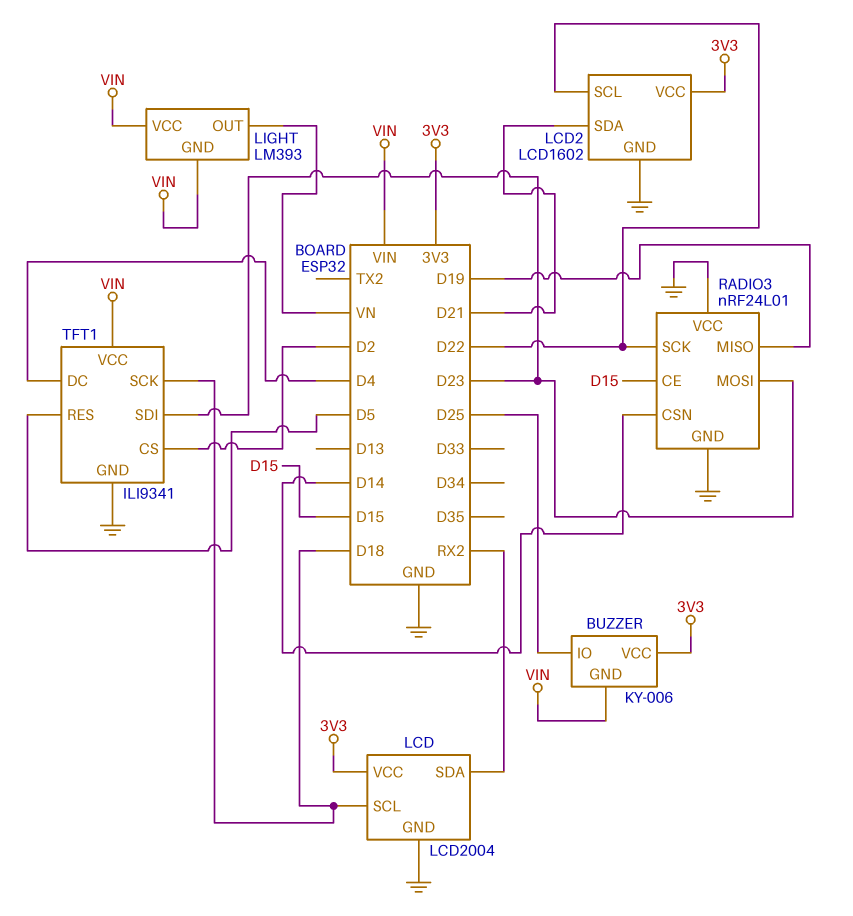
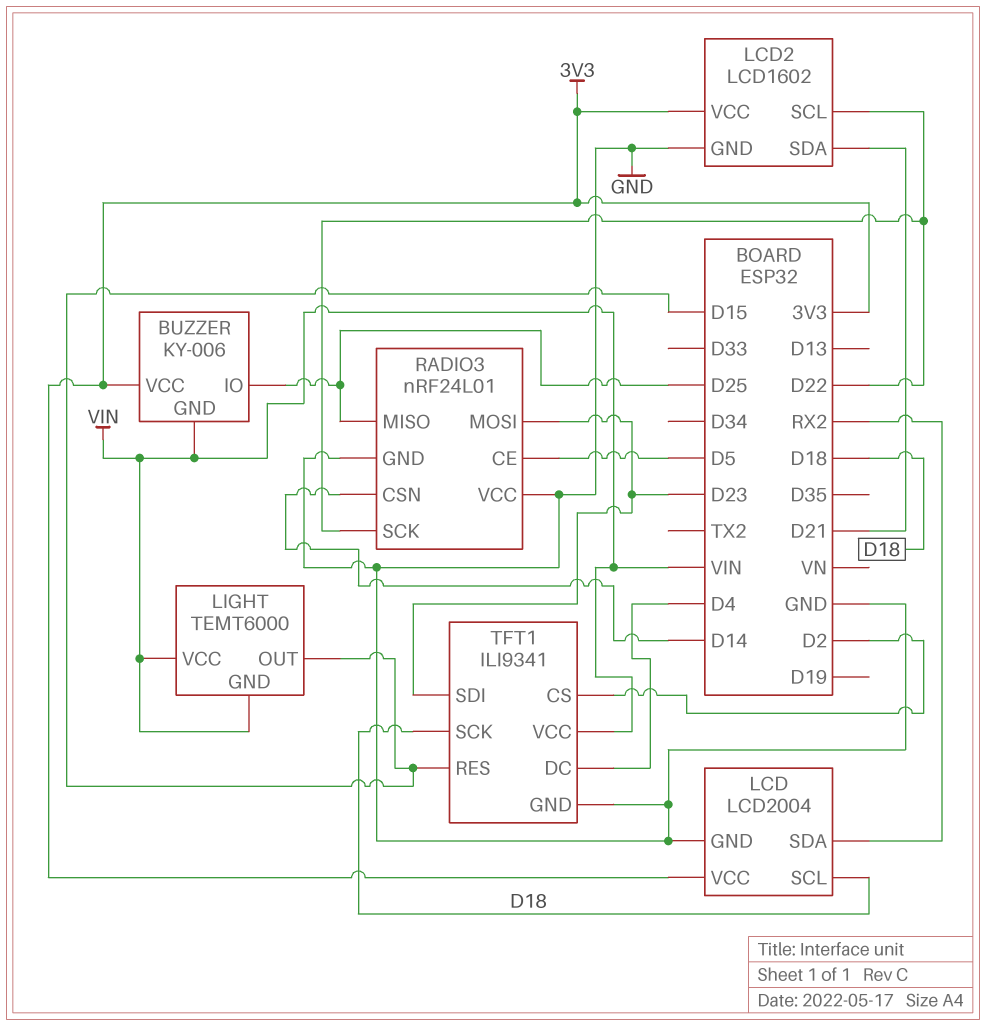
LIGHT: LM393 -> TEMT6000
LIGHT pin OUT: VN -> D15
RADIO3 pin CE: D15 -> D5
RADIO3 pin MISO: D19 -> D25
TFT1 pin RES: D5 -> D15

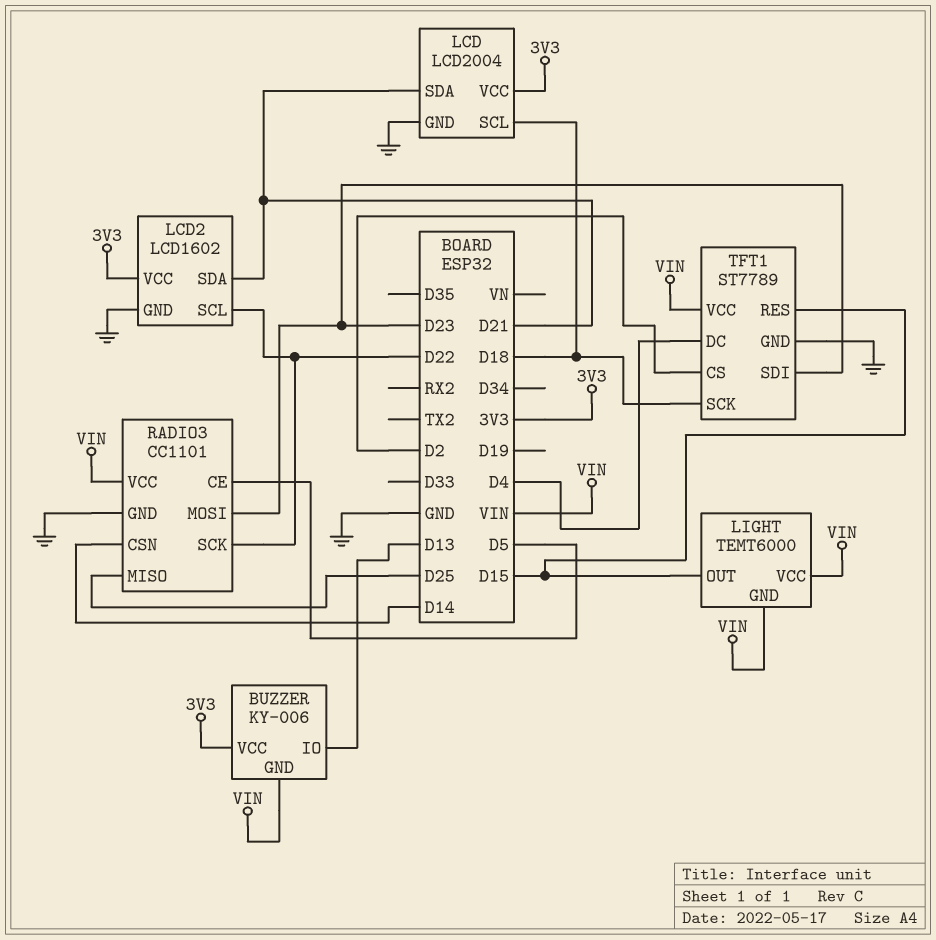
BUZZER pin IO: D25 -> D13
LCD pin SDA: RX2 -> D21
RADIO3: nRF24L01 -> CC1101
RADIO3 pin VCC: GND -> VIN
TFT1: ILI9341 -> ST7789

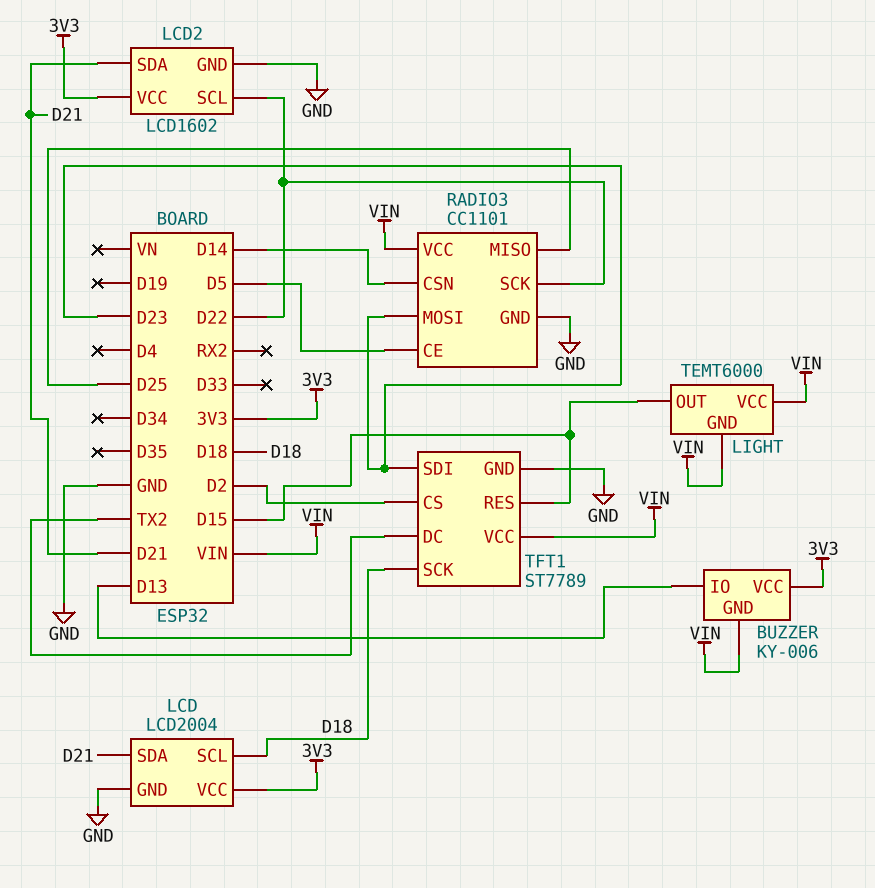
TFT1 pin DC: D4 -> TX2

